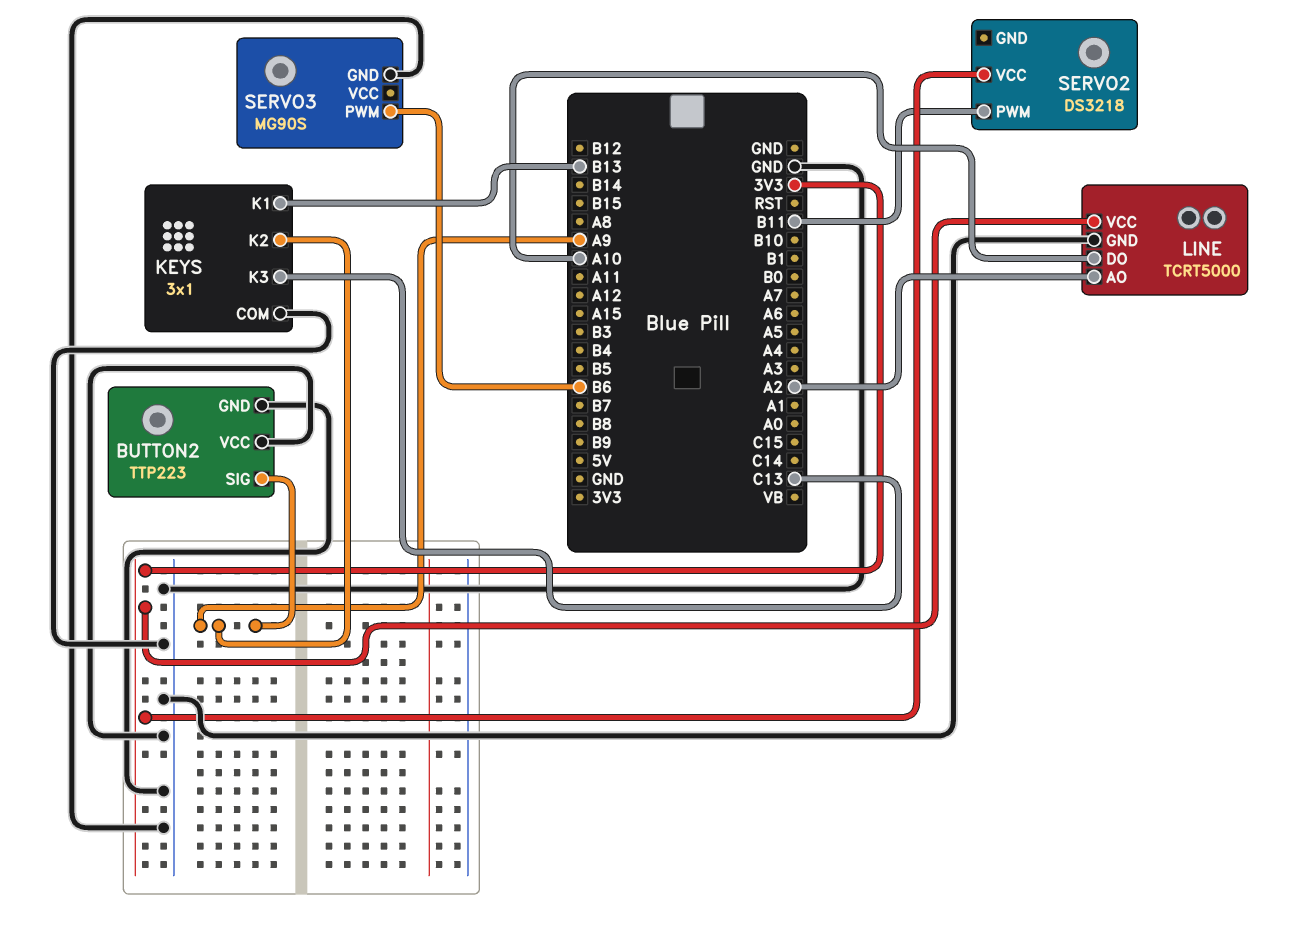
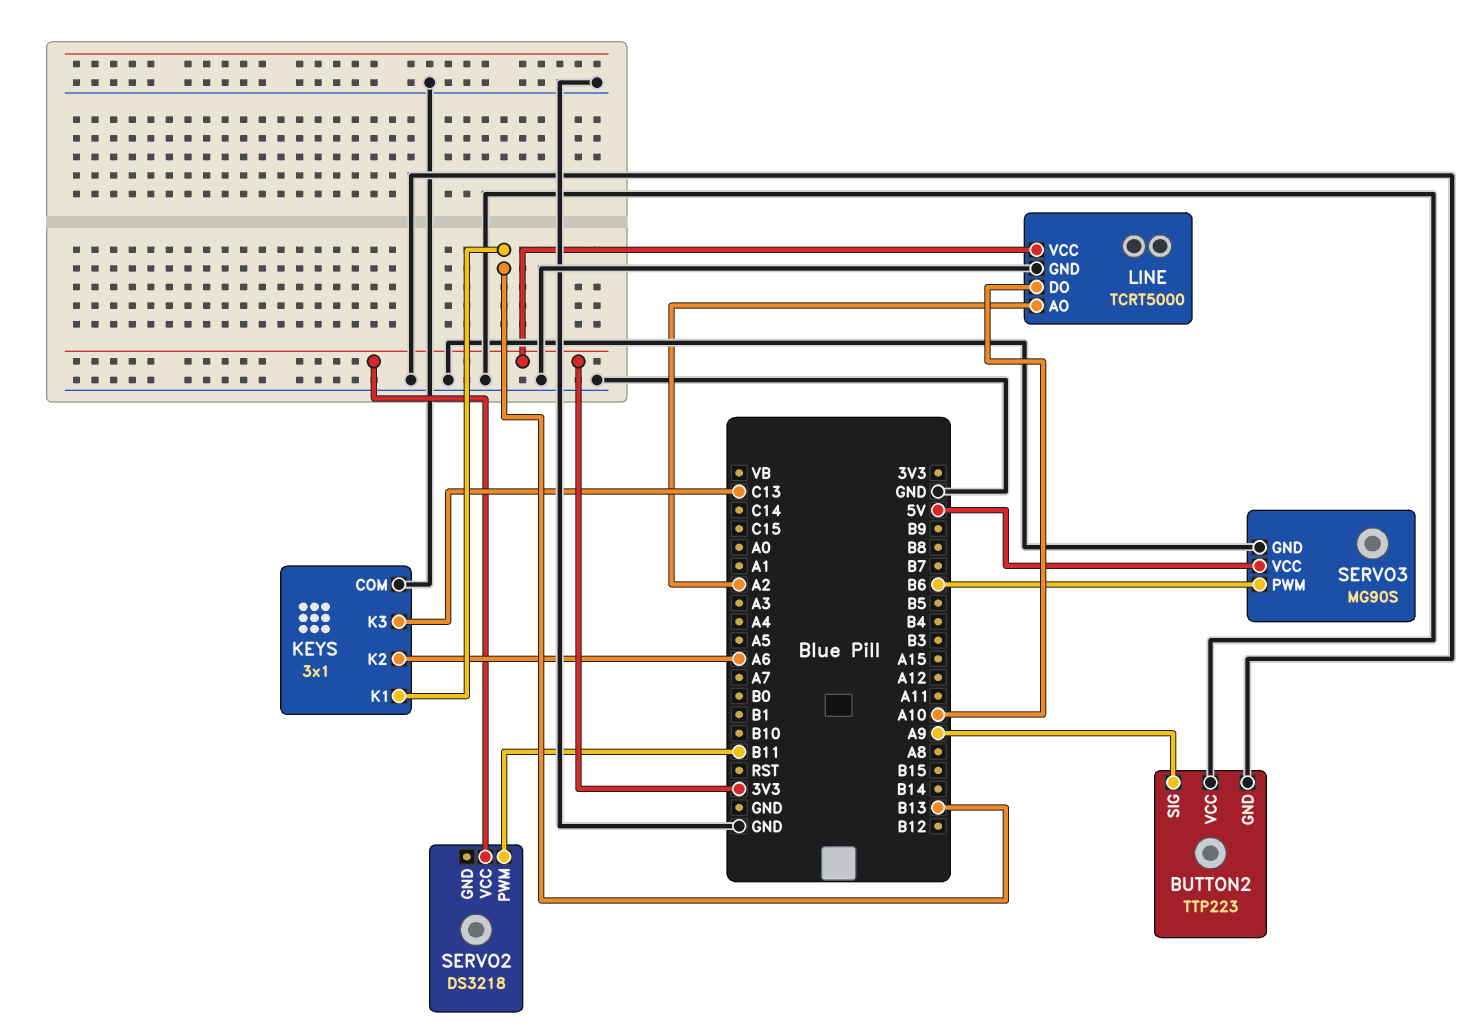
KEYS pin K2: A9 -> A6
SERVO3 pin VCC: none -> 5V

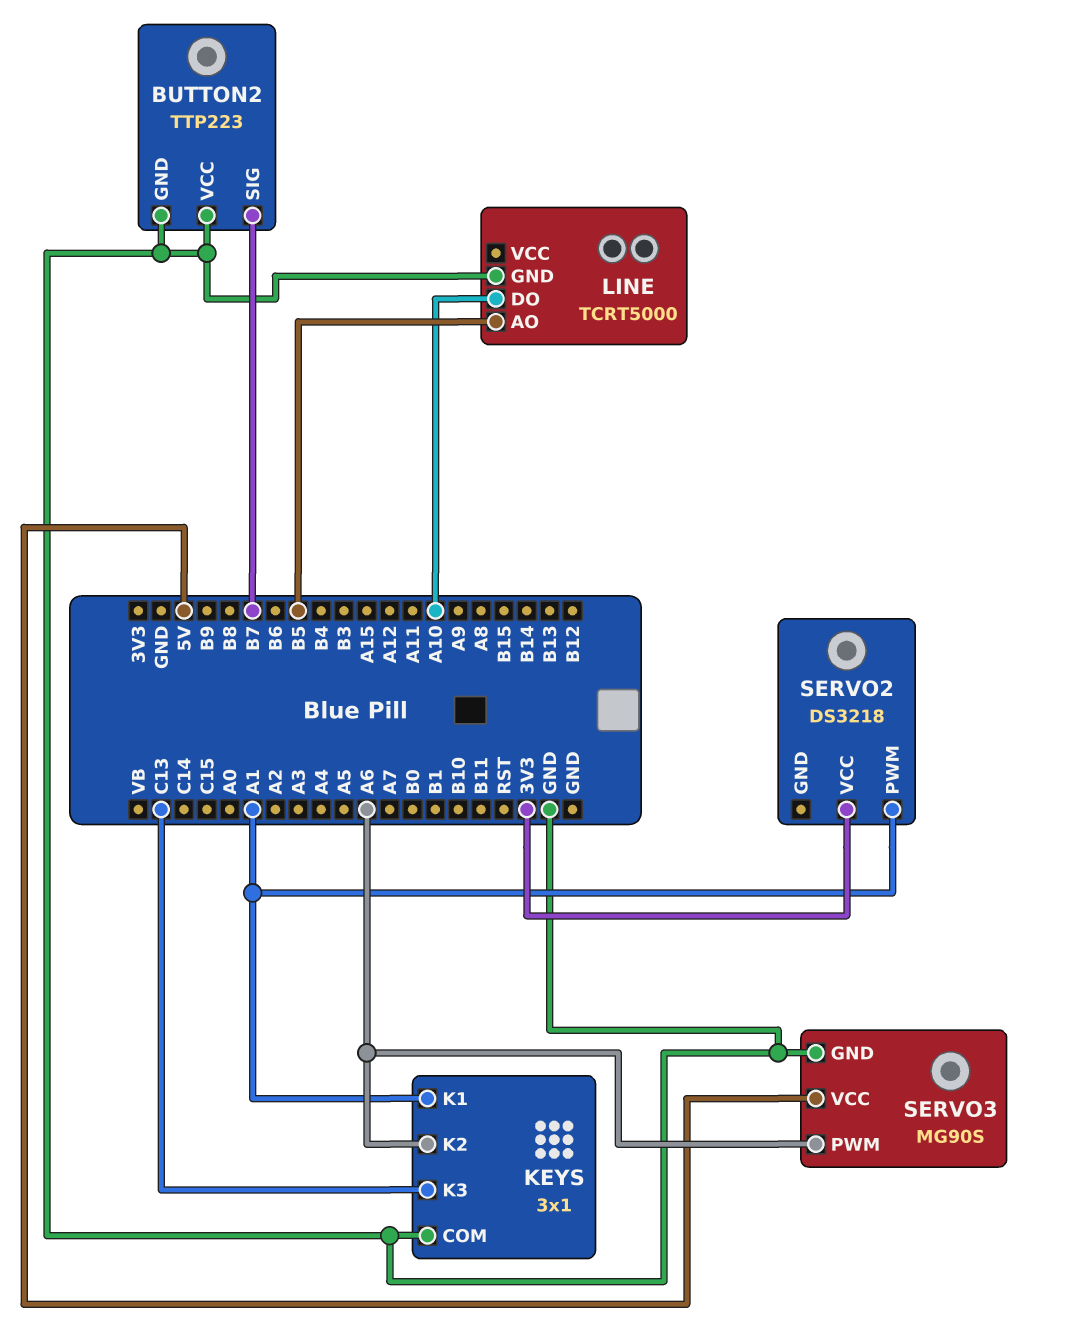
BUTTON2 pin SIG: A9 -> B7
KEYS pin K1: B13 -> A1
LINE pin AO: A2 -> B5
LINE pin VCC: 3V3 -> none
SERVO2 pin PWM: B11 -> A1
SERVO3 pin PWM: B6 -> A6

